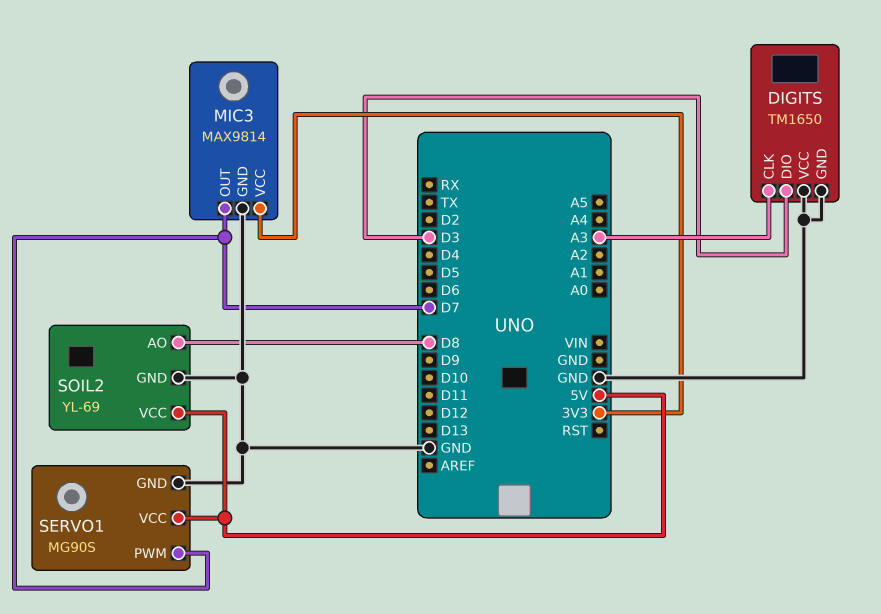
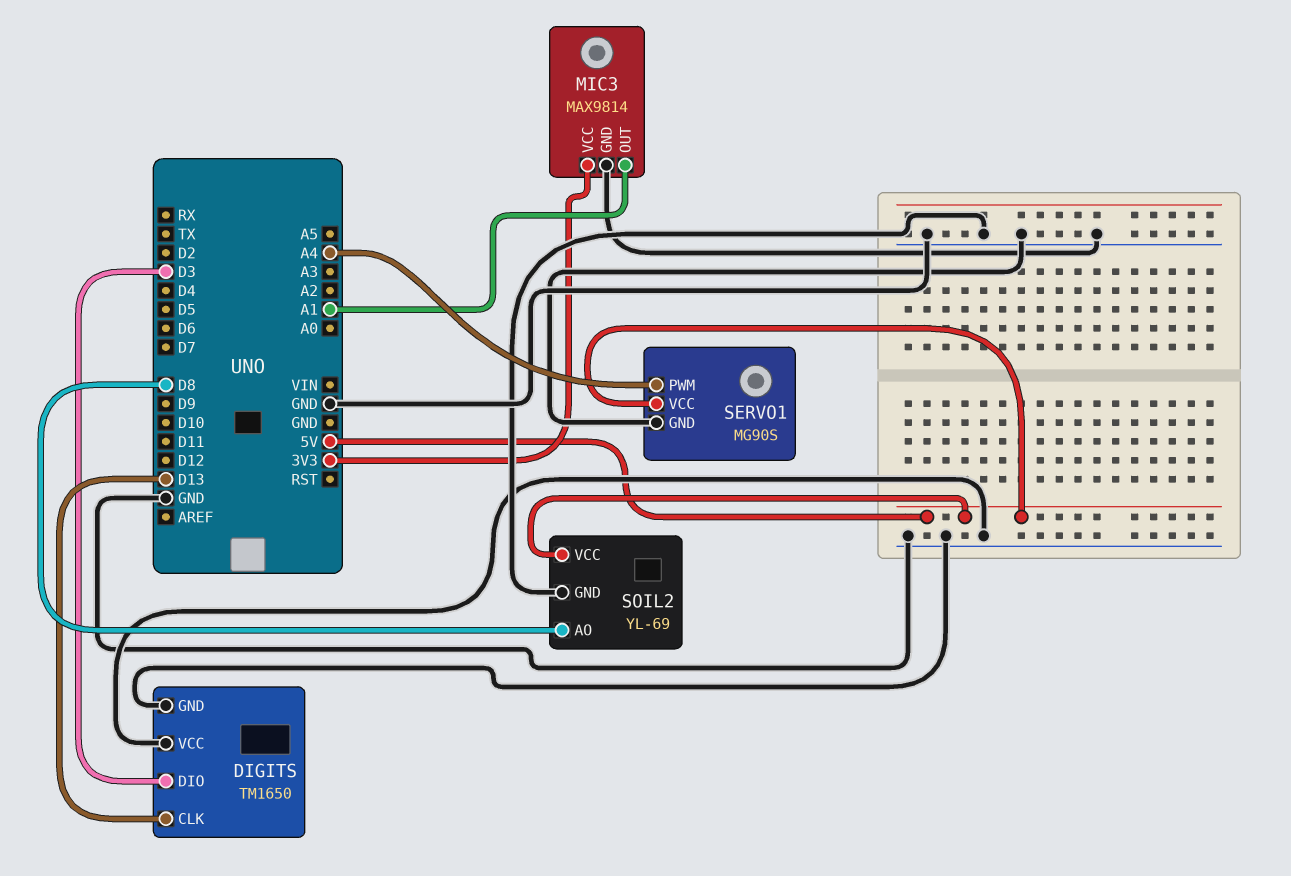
DIGITS pin CLK: A3 -> D13
MIC3 pin OUT: D7 -> A1
SERVO1 pin PWM: D7 -> A4

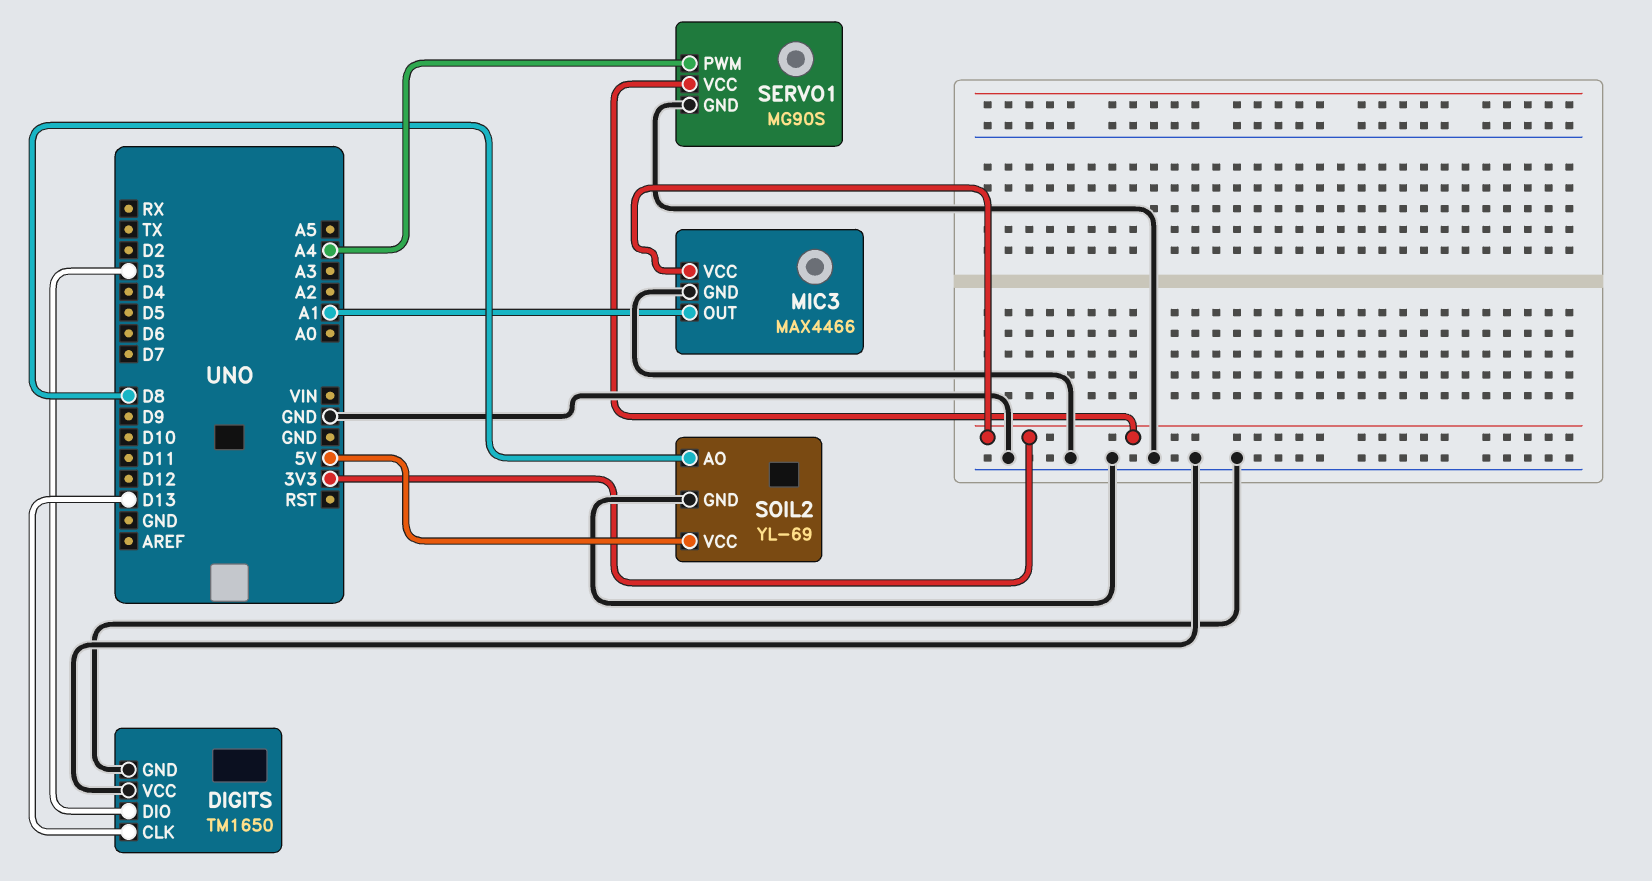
MIC3: MAX9814 -> MAX4466
SERVO1 pin VCC: 5V -> 3V3

